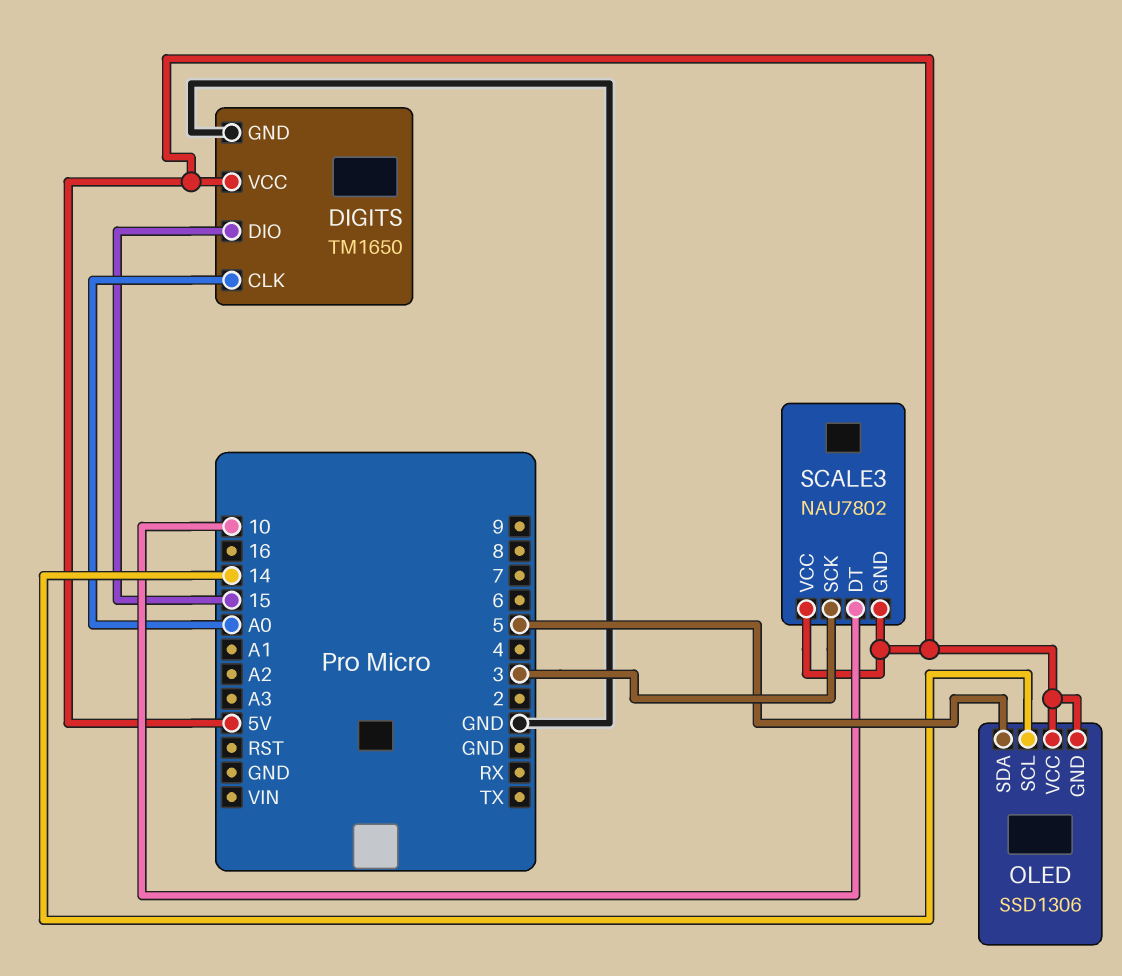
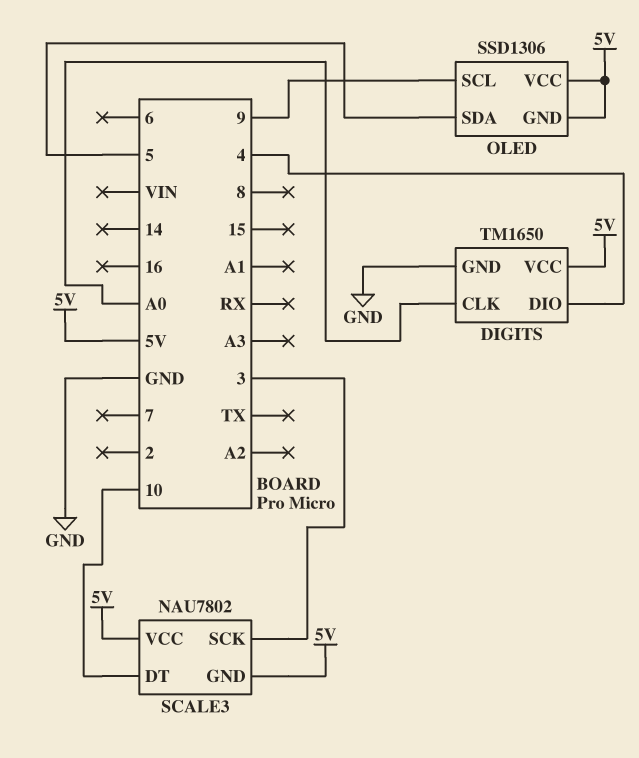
DIGITS pin DIO: 15 -> 4
OLED pin SCL: 14 -> 9

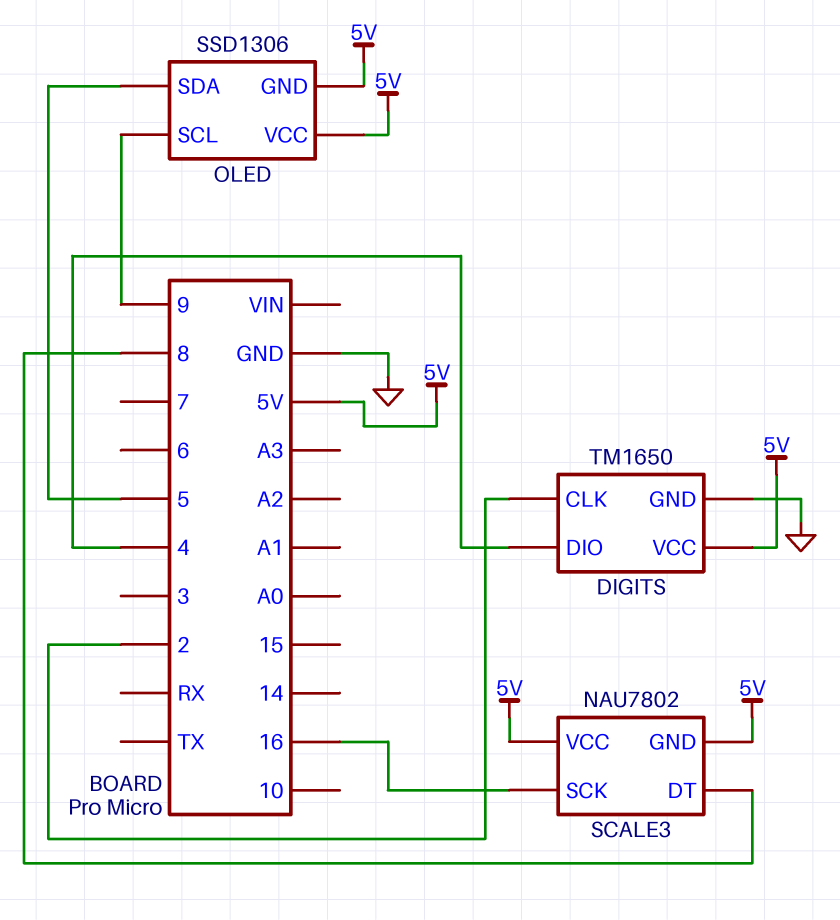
DIGITS pin CLK: A0 -> 2
SCALE3 pin DT: 10 -> 8
SCALE3 pin SCK: 3 -> 16

